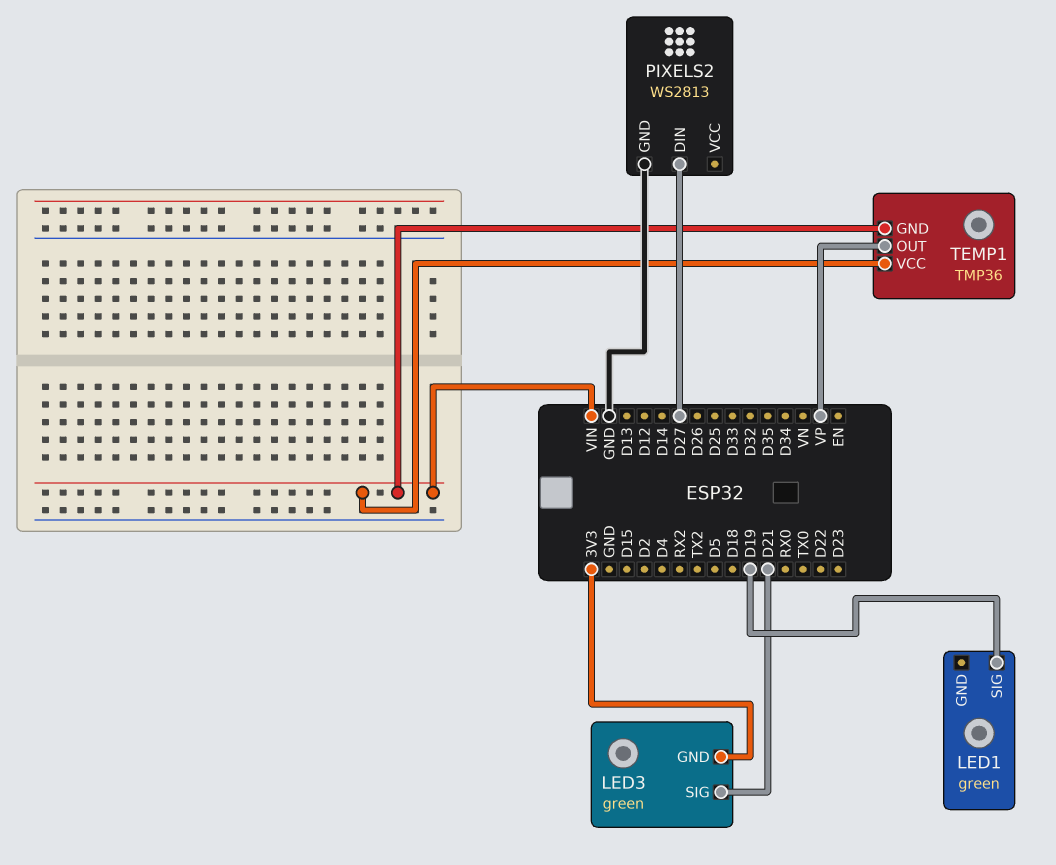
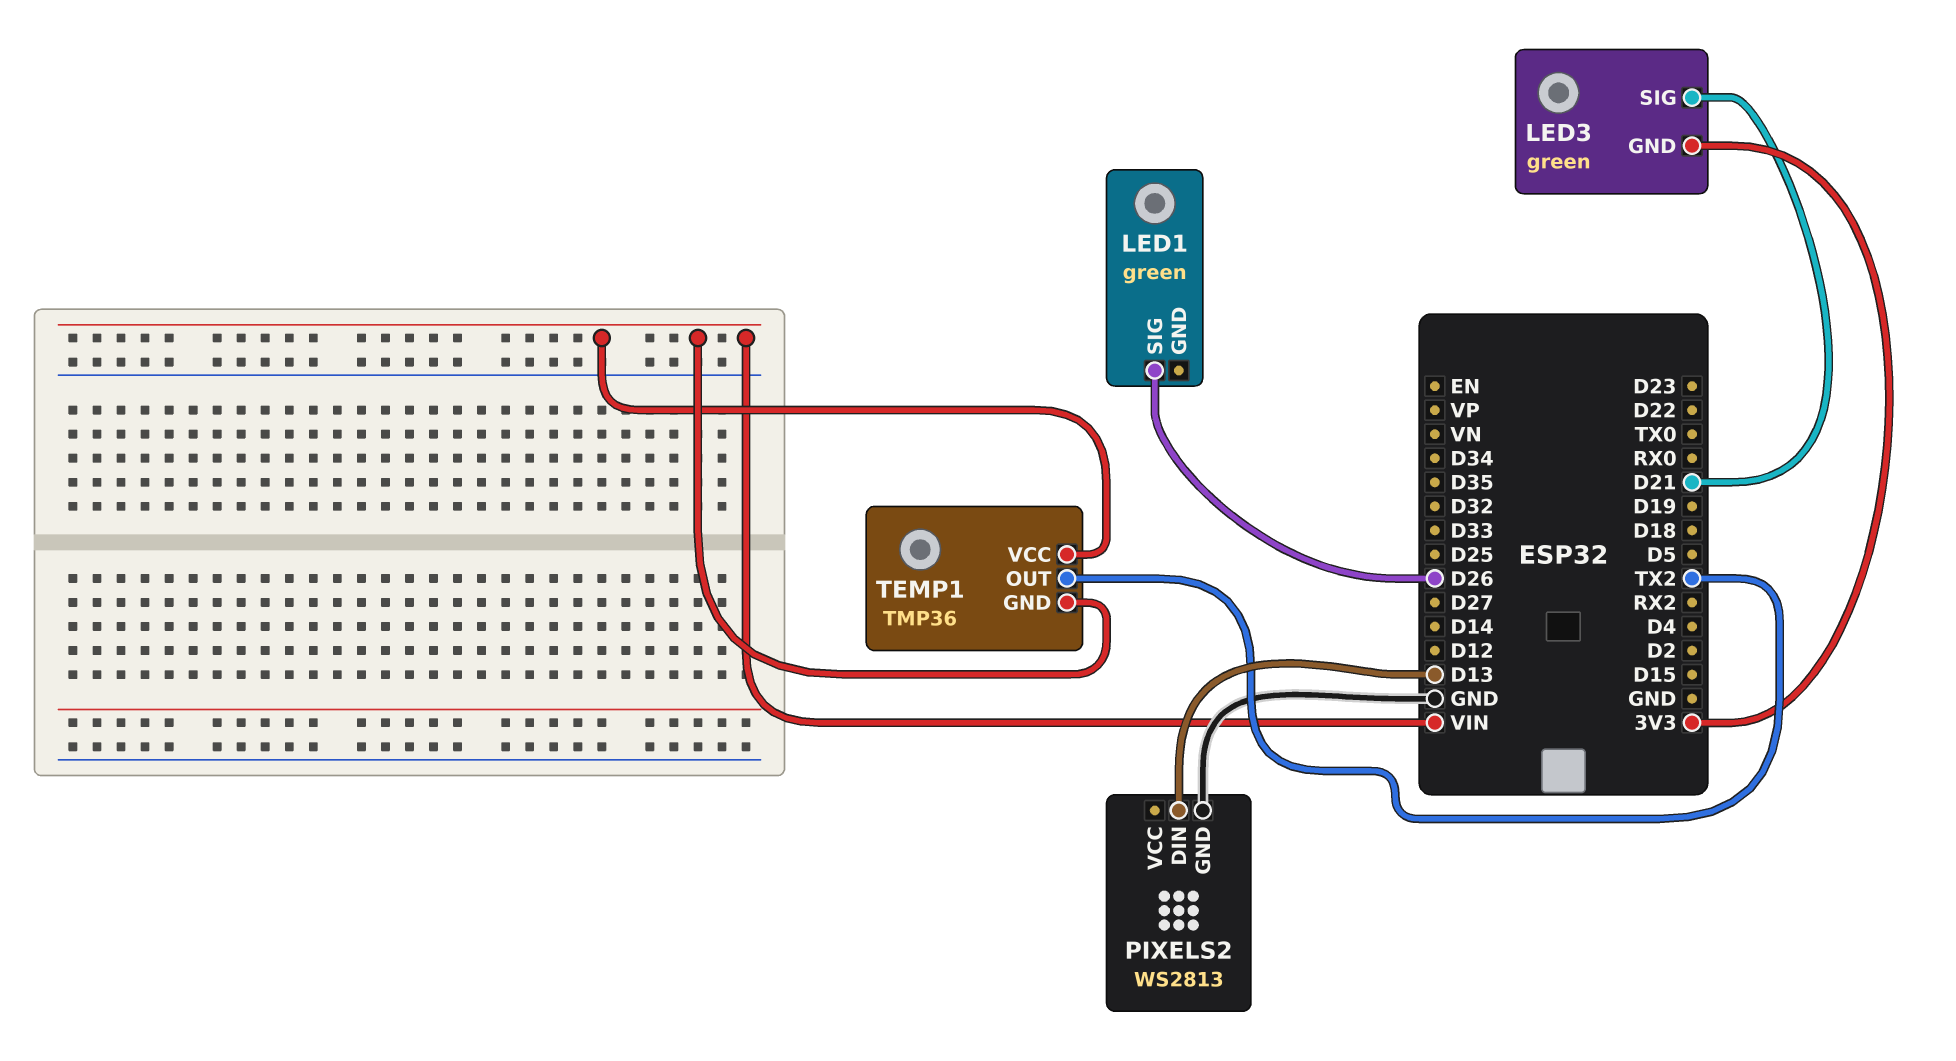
LED1 pin SIG: D19 -> D26
PIXELS2 pin DIN: D27 -> D13
TEMP1 pin OUT: VP -> TX2

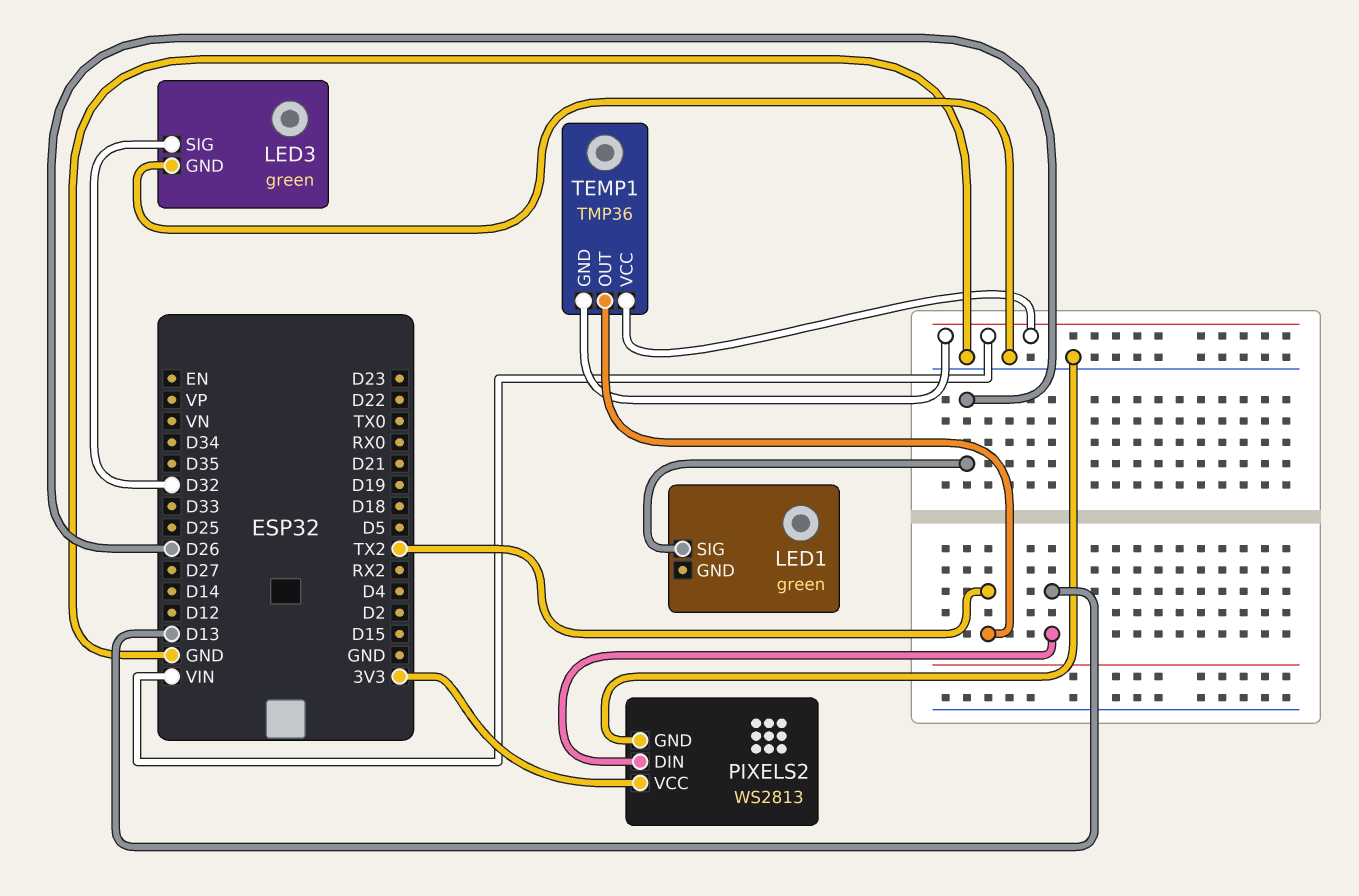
LED3 pin GND: 3V3 -> GND
LED3 pin SIG: D21 -> D32
PIXELS2 pin VCC: none -> 3V3

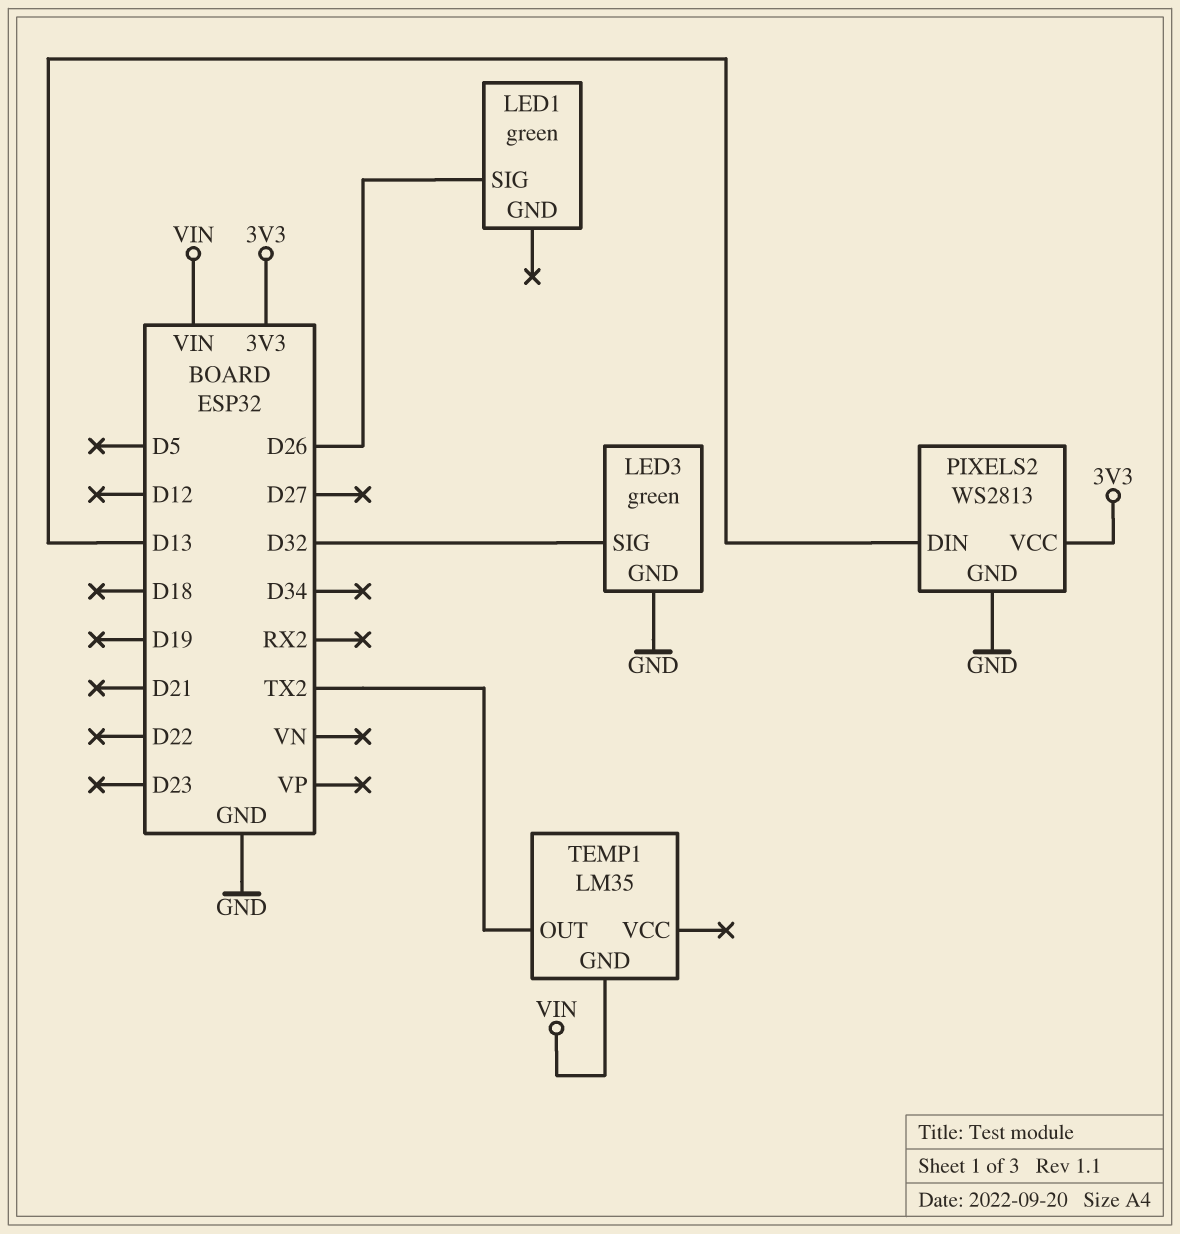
TEMP1: TMP36 -> LM35
TEMP1 pin VCC: VIN -> none

